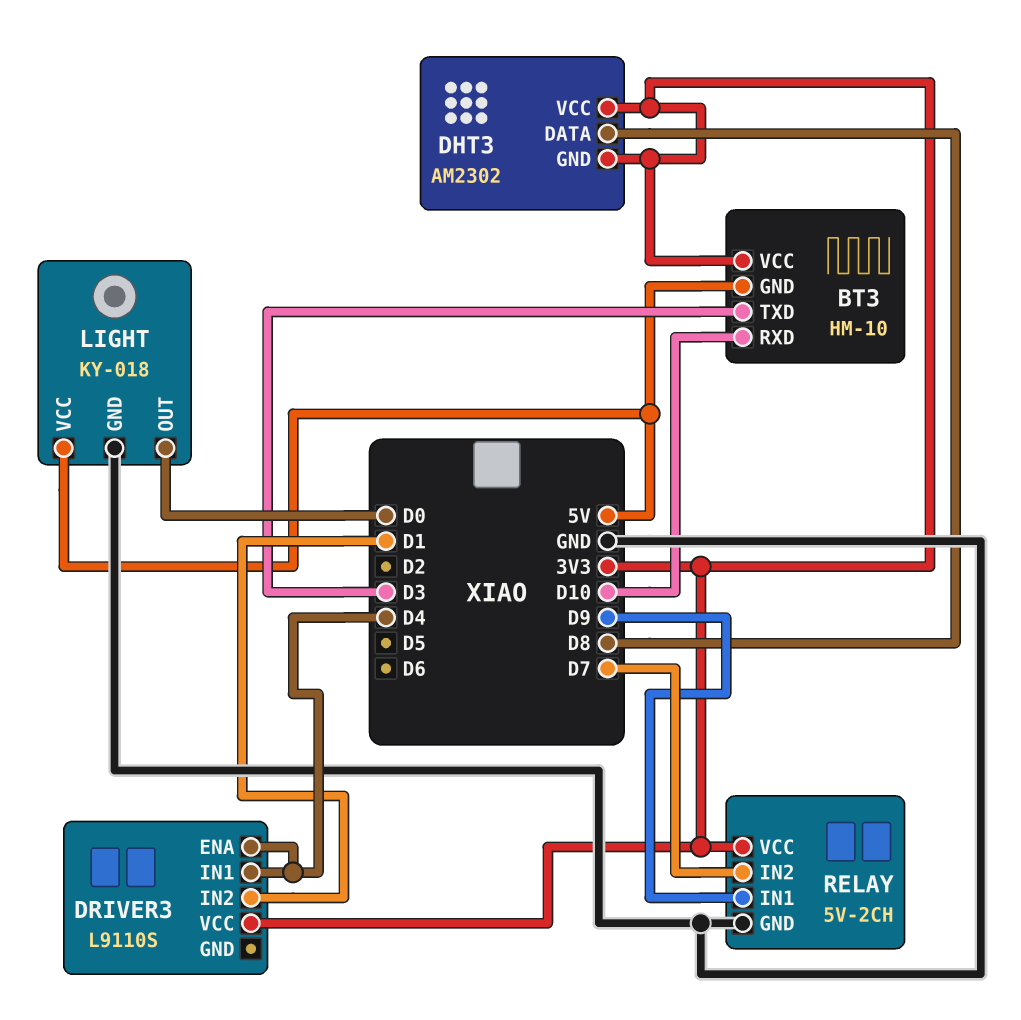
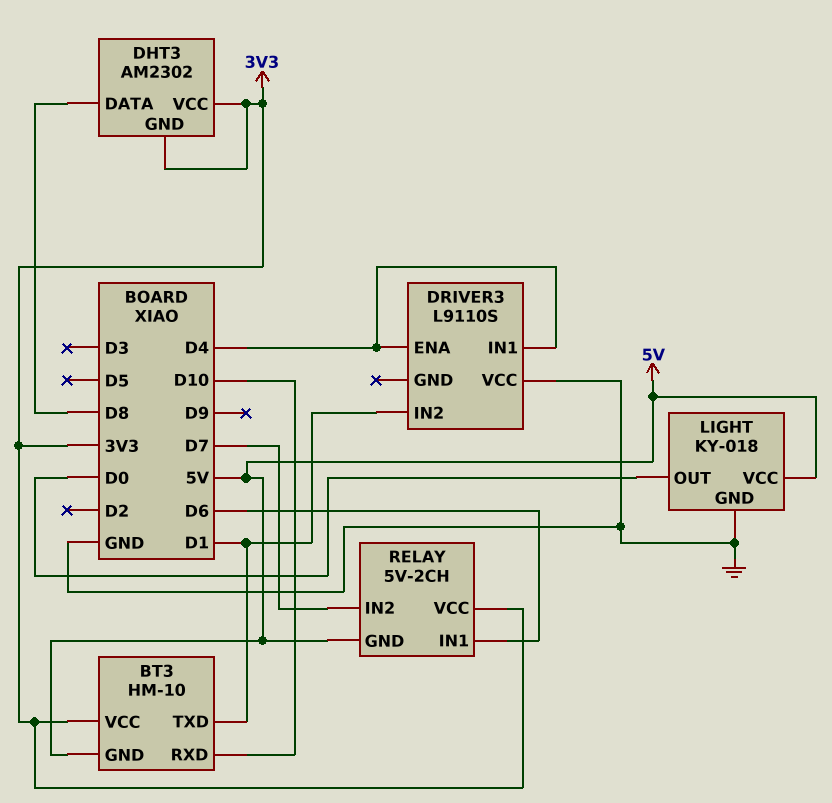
BT3 pin TXD: D3 -> D1
DRIVER3 pin VCC: 3V3 -> GND
RELAY pin GND: GND -> 5V
RELAY pin IN1: D9 -> D6

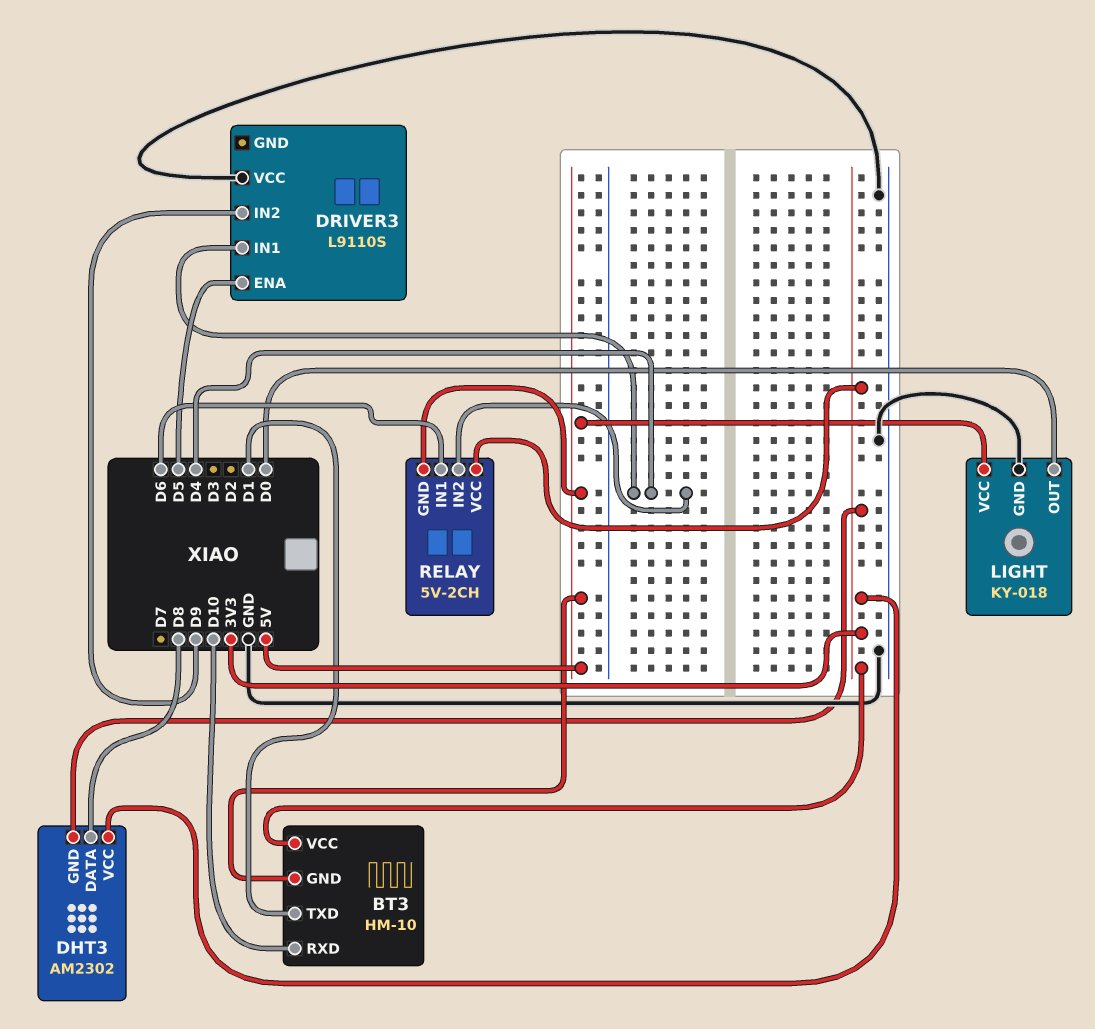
DRIVER3 pin ENA: D4 -> D5
DRIVER3 pin IN2: D1 -> D9
RELAY pin IN2: D7 -> D4

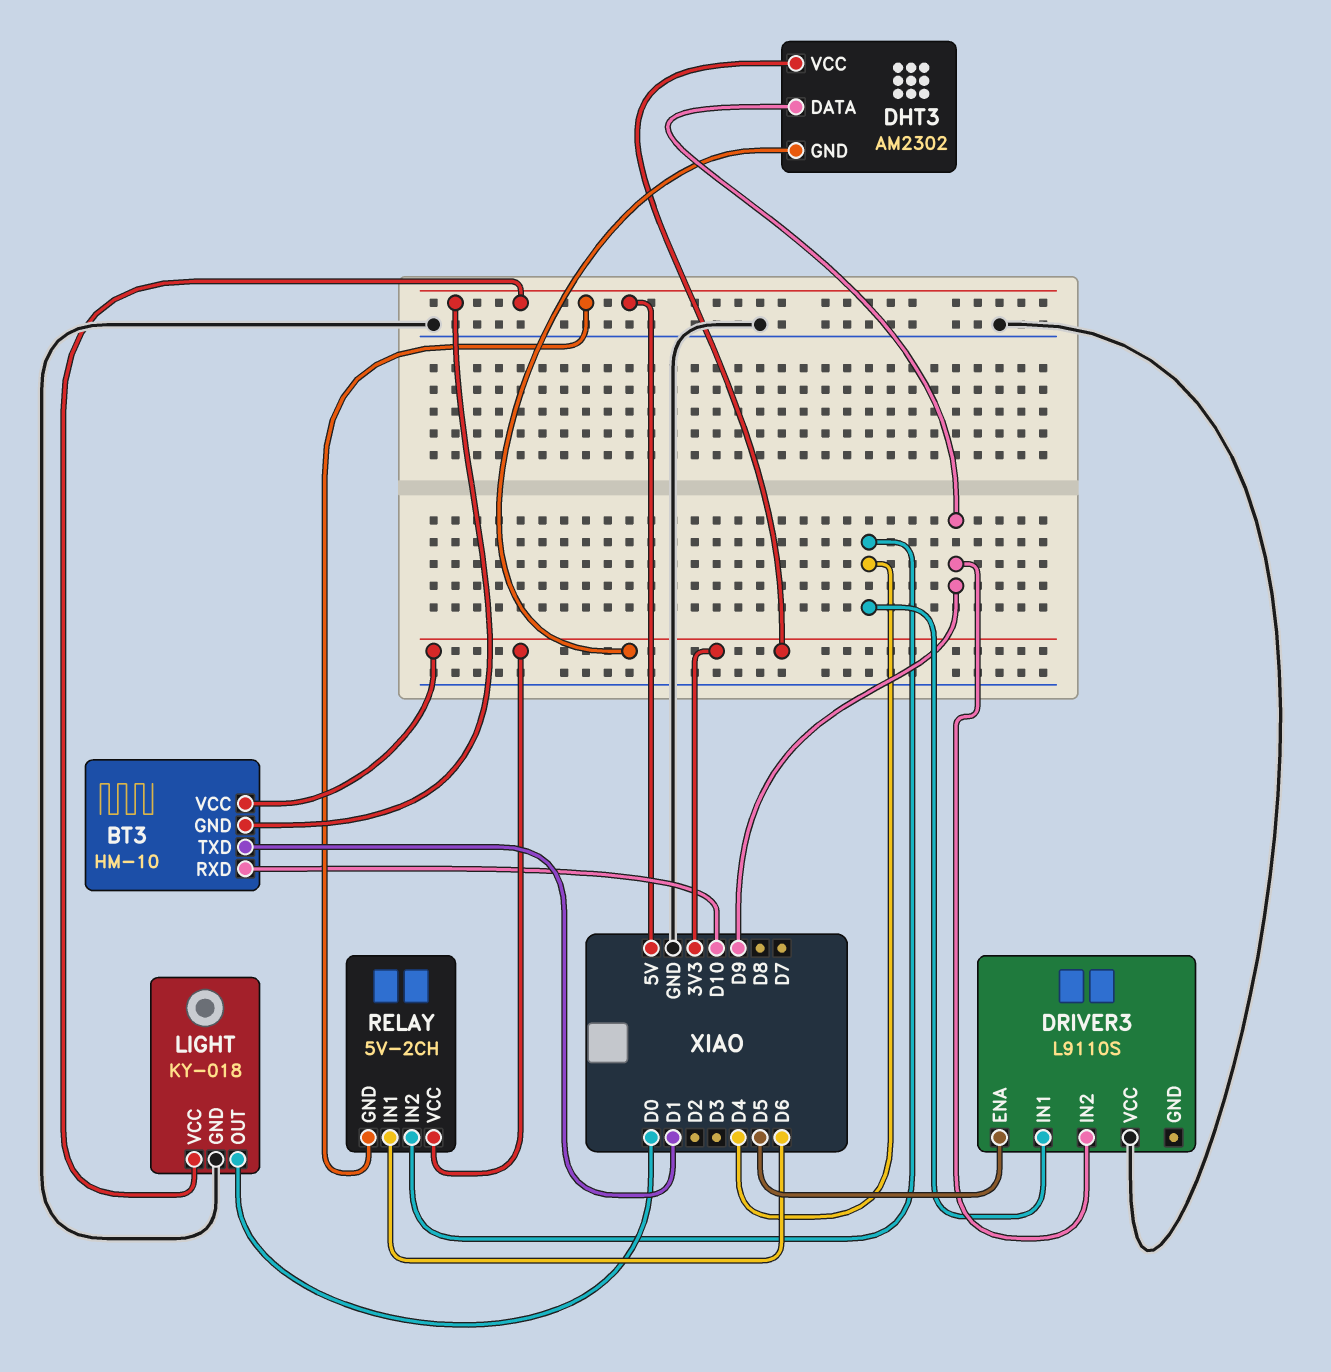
DHT3 pin DATA: D8 -> D9

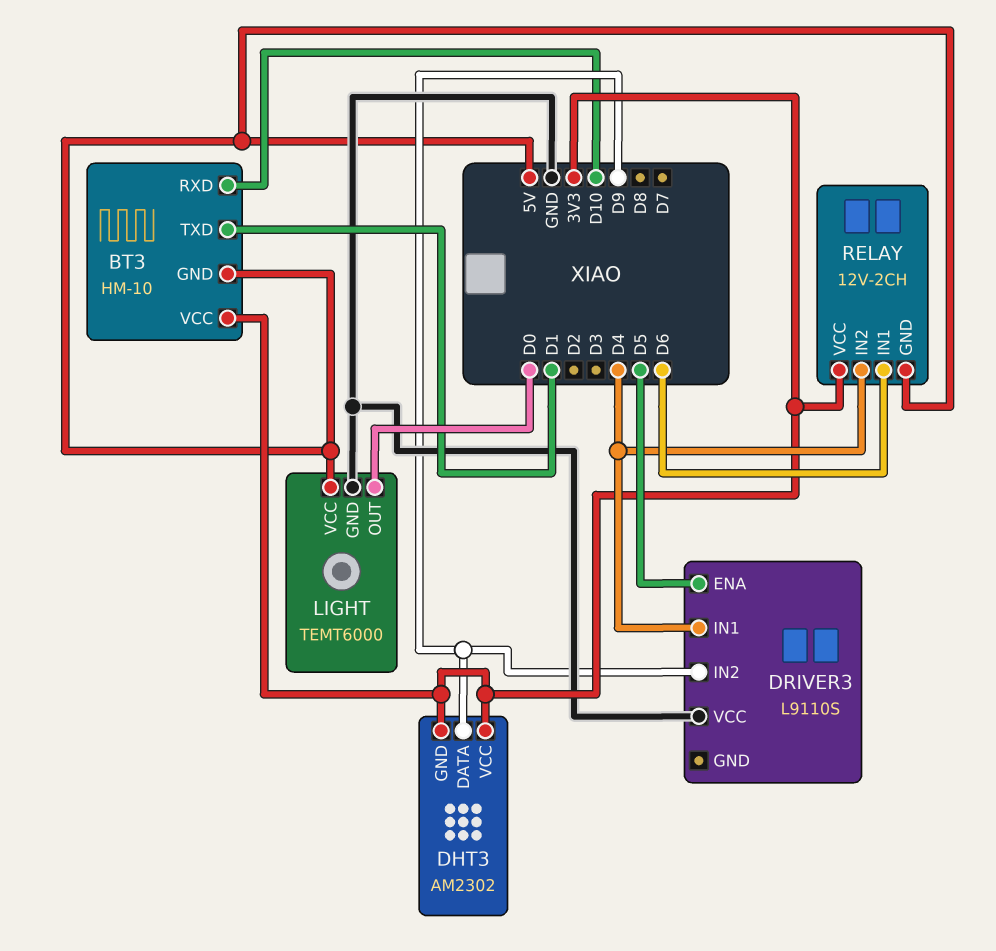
LIGHT: KY-018 -> TEMT6000
RELAY: 5V-2CH -> 12V-2CH

